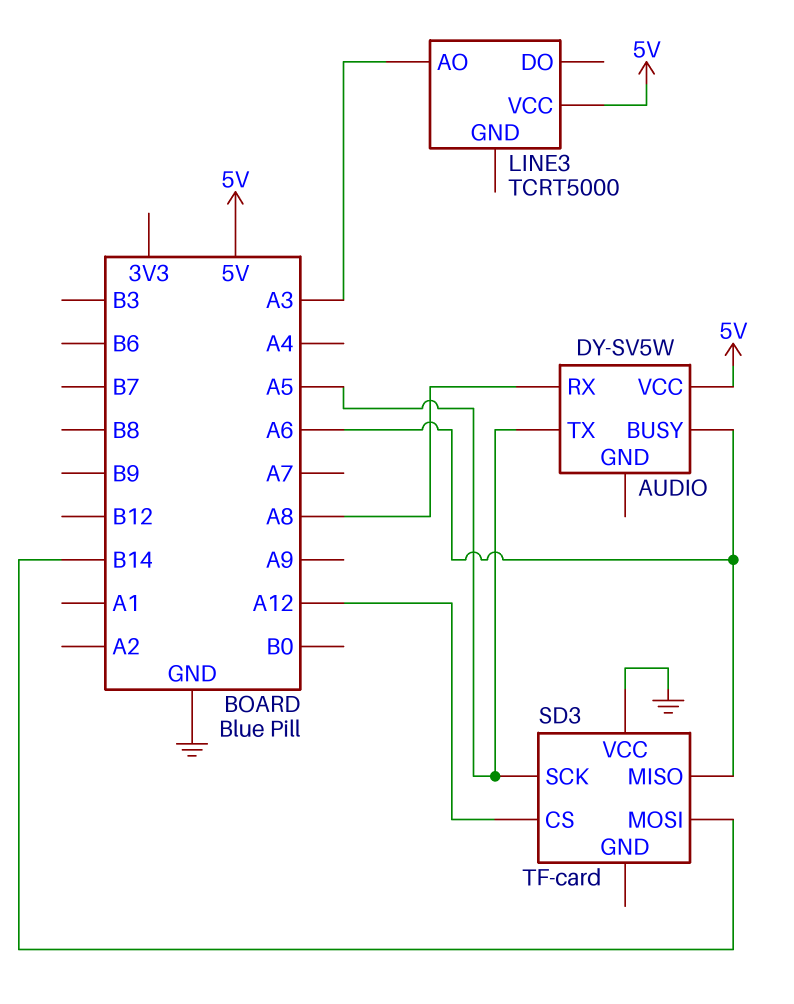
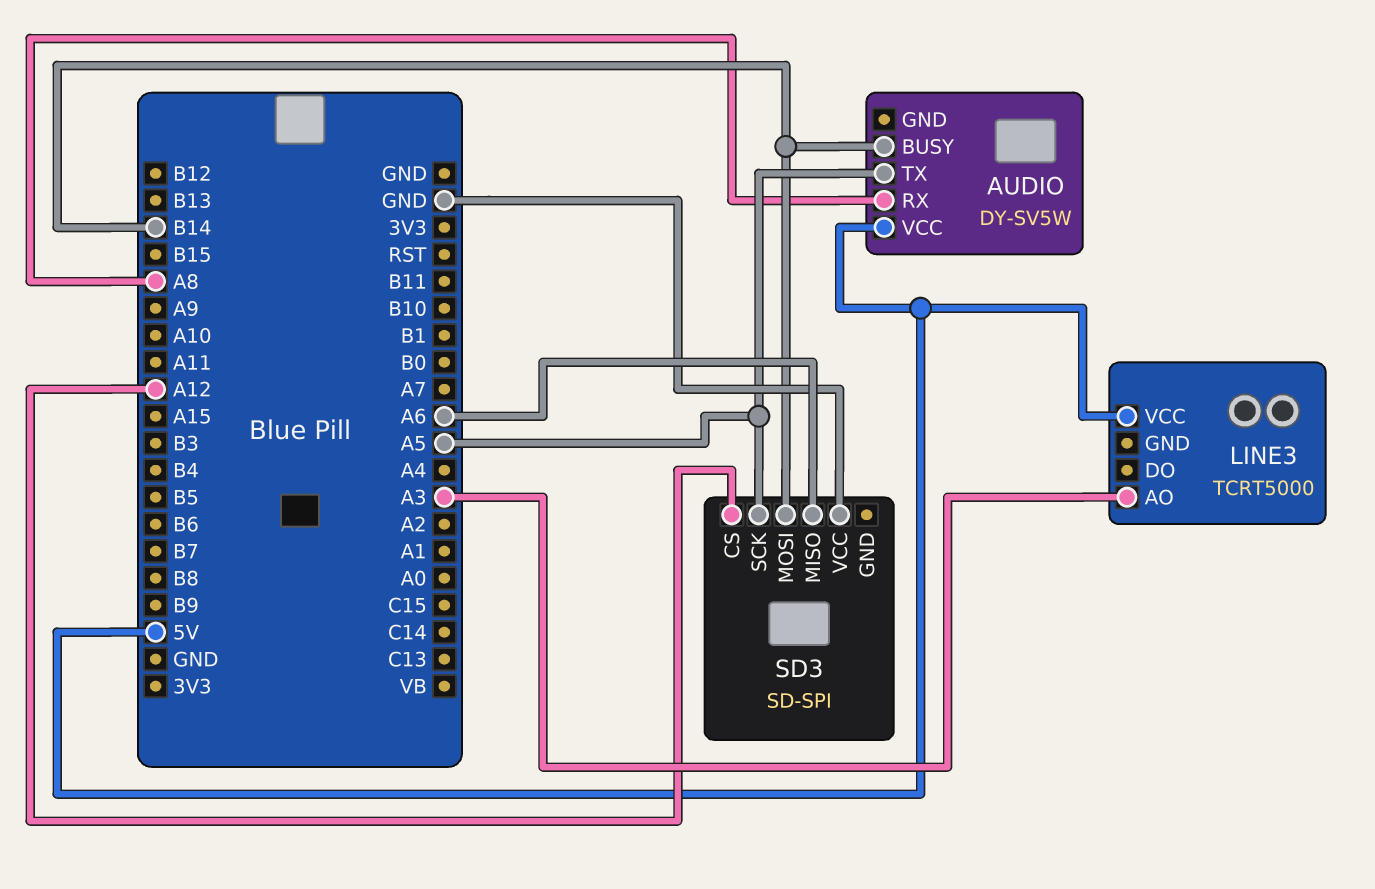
AUDIO pin BUSY: A6 -> B14
SD3: TF-card -> SD-SPI

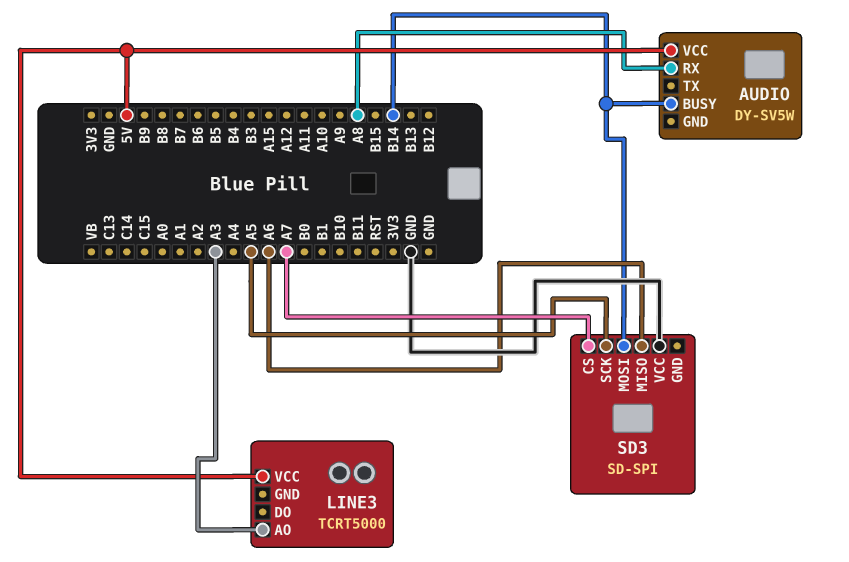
AUDIO pin TX: A5 -> none
SD3 pin CS: A12 -> A7

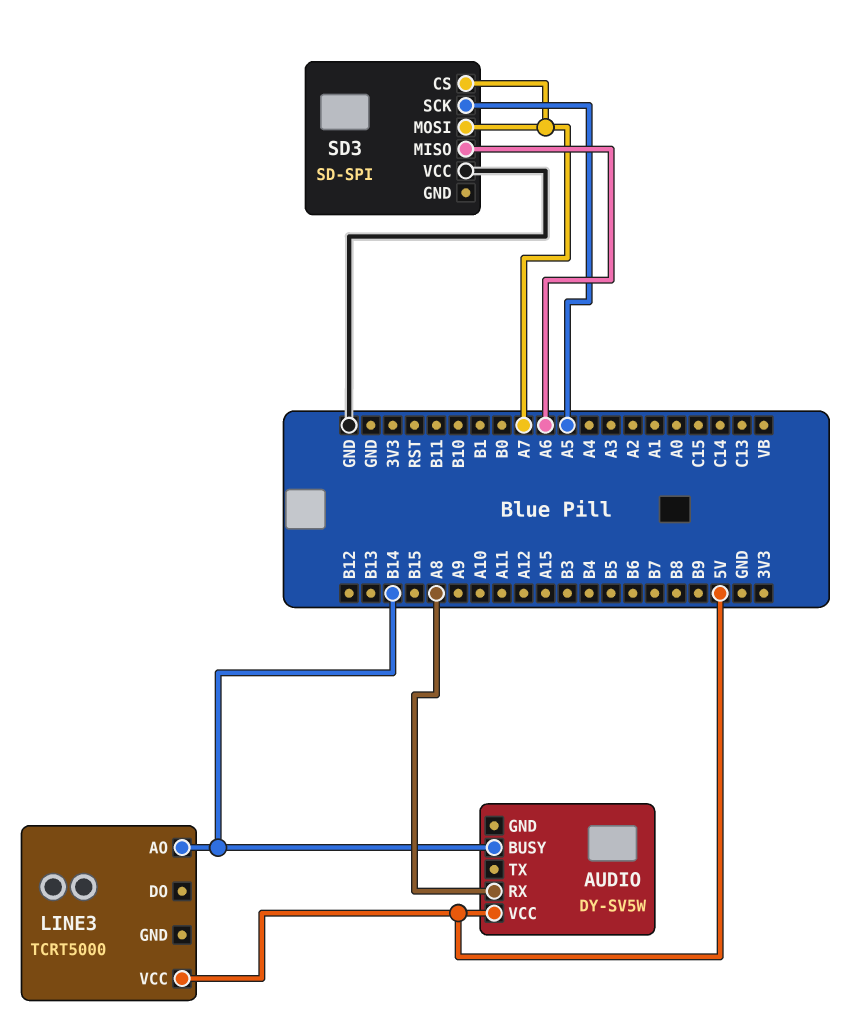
LINE3 pin AO: A3 -> B14
SD3 pin MOSI: B14 -> A7

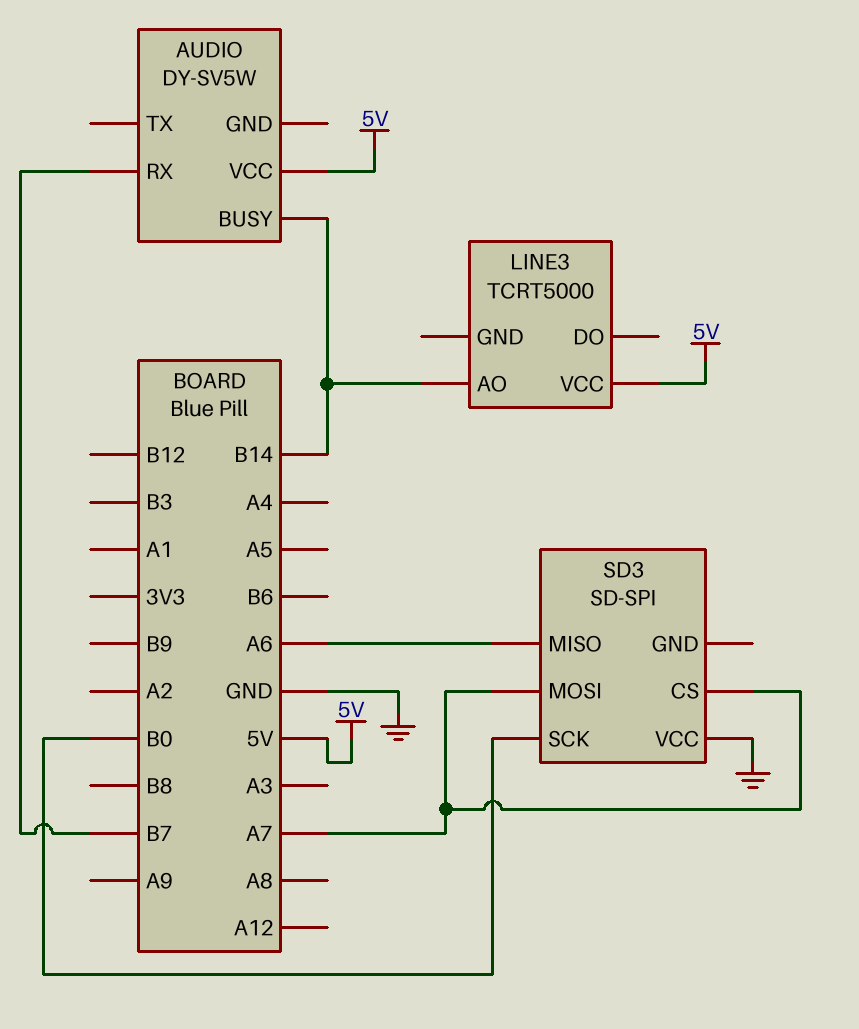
AUDIO pin RX: A8 -> B7
SD3 pin SCK: A5 -> B0

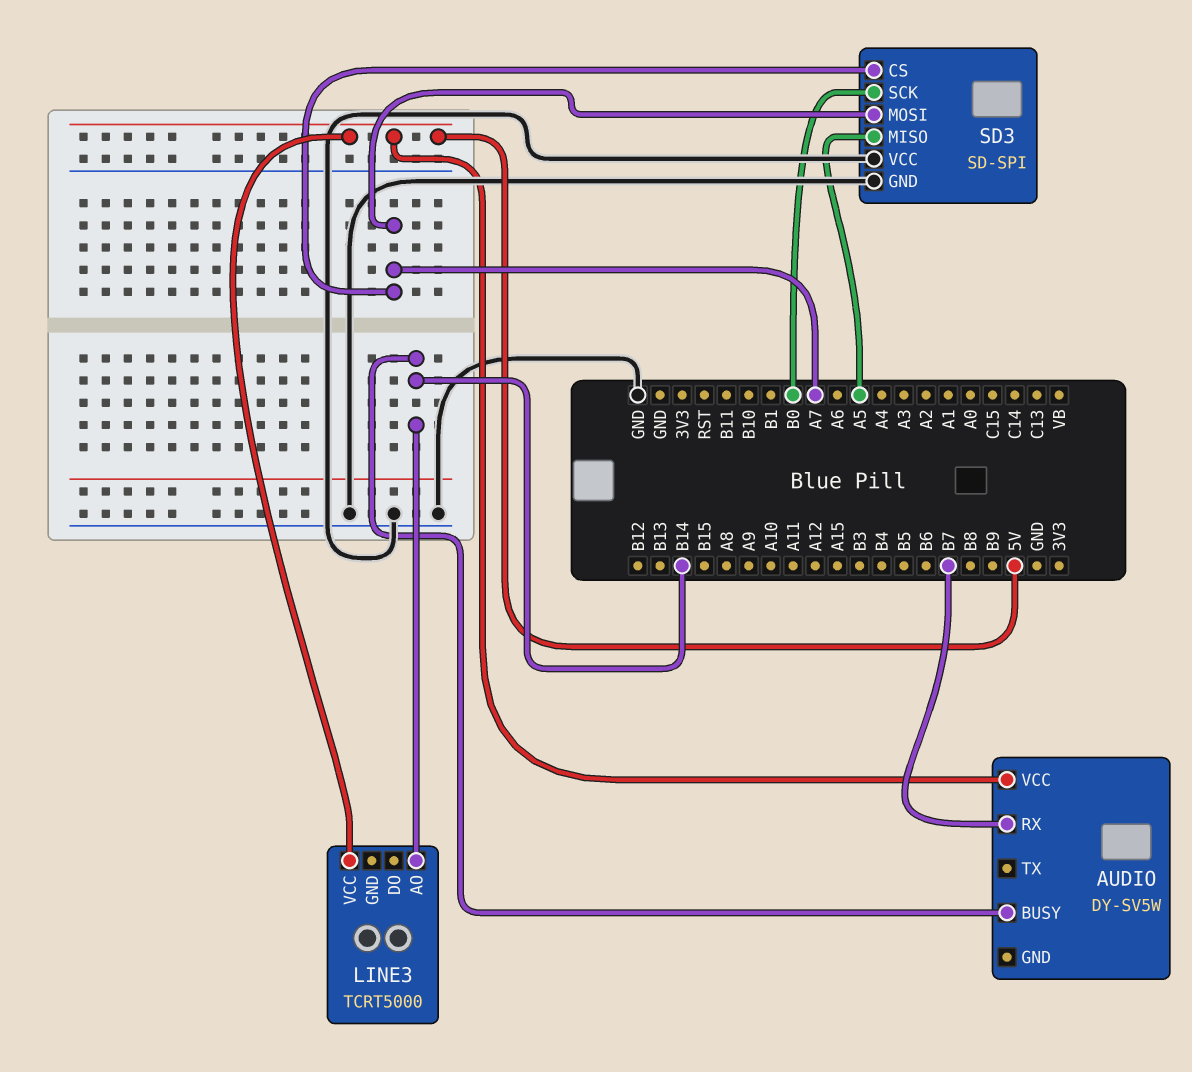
SD3 pin GND: none -> GND
SD3 pin MISO: A6 -> A5

